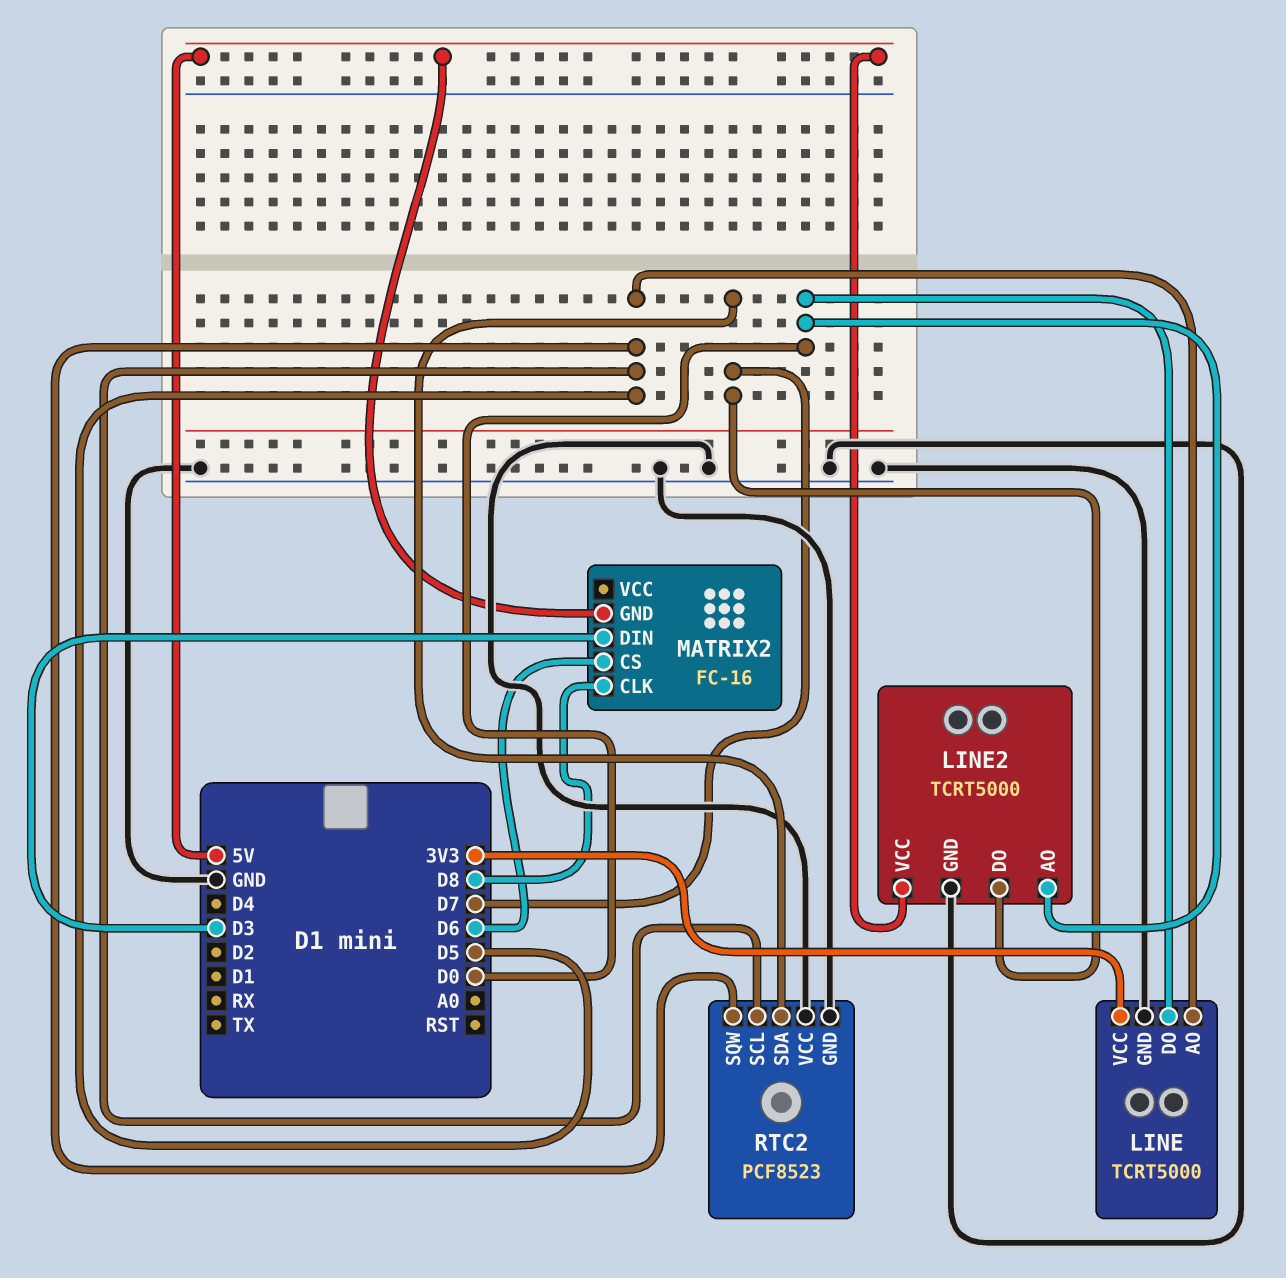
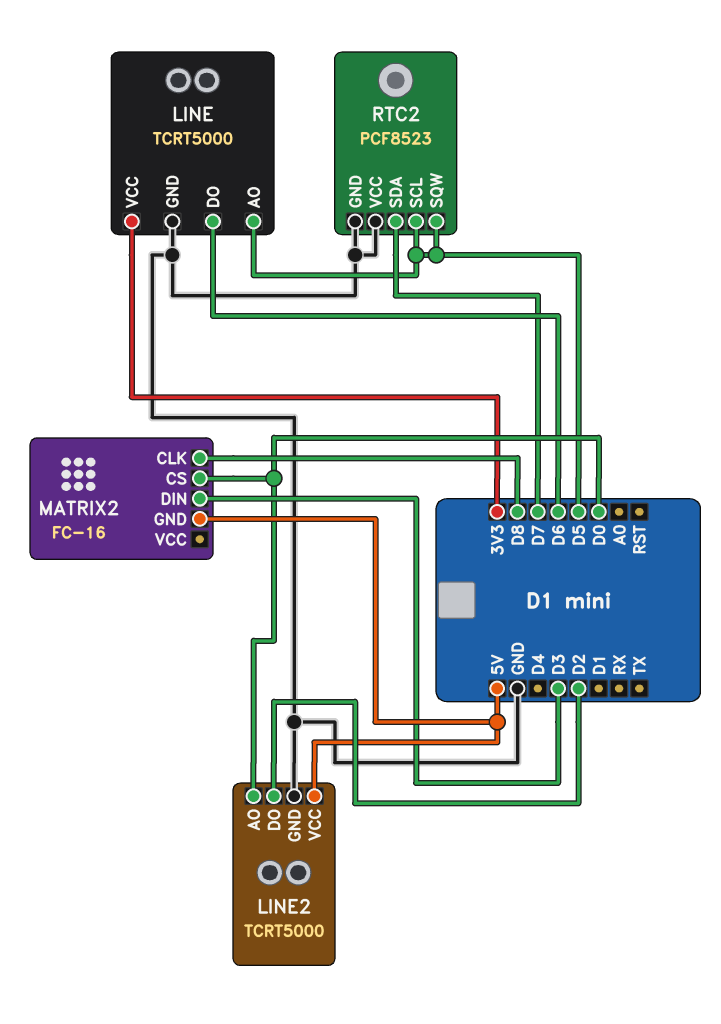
LINE pin DO: D0 -> D6
LINE2 pin DO: D7 -> D2
MATRIX2 pin CS: D6 -> D0

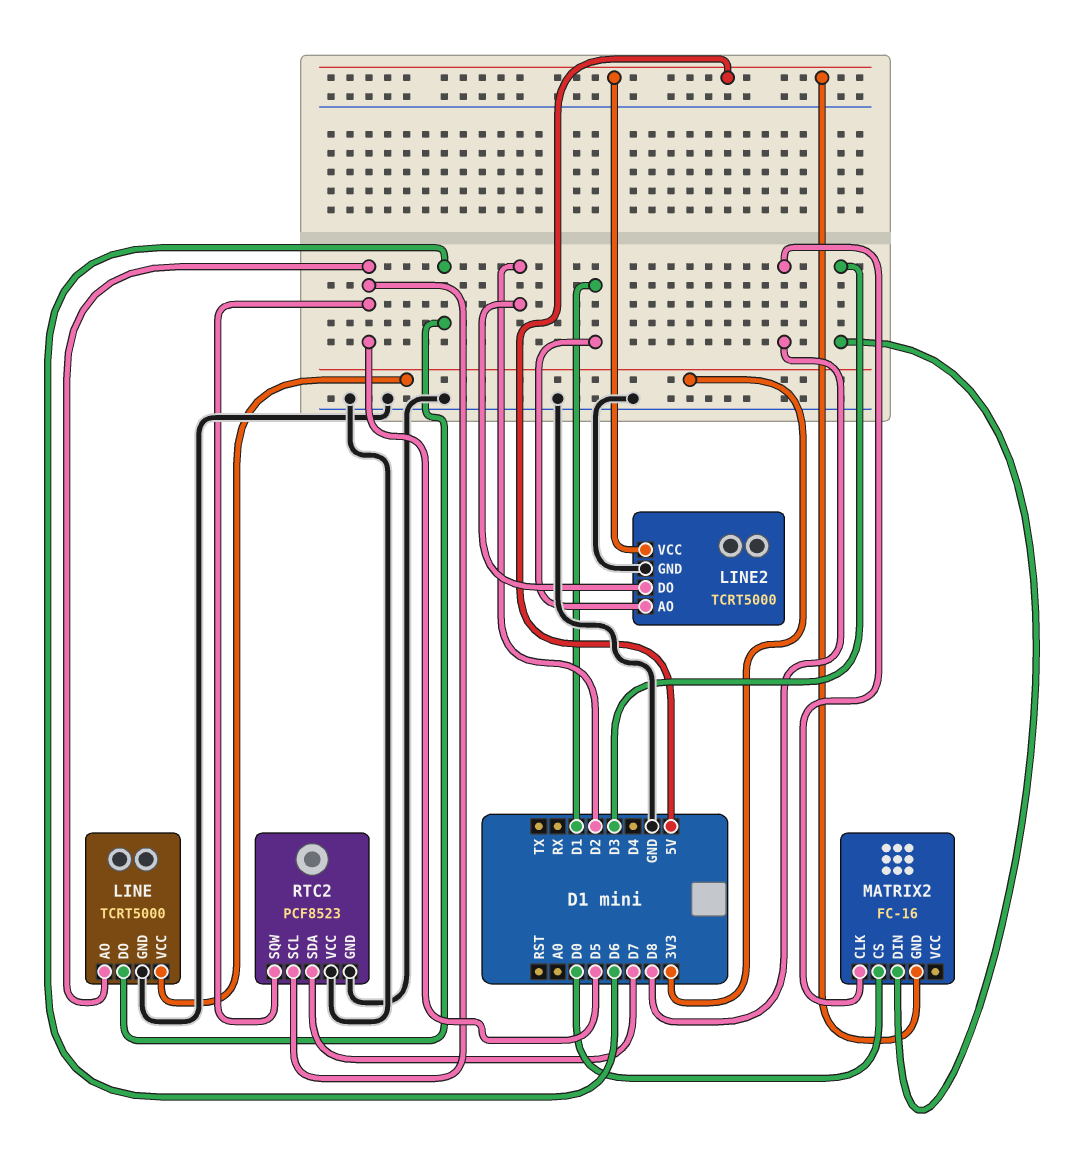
LINE2 pin AO: D0 -> D1

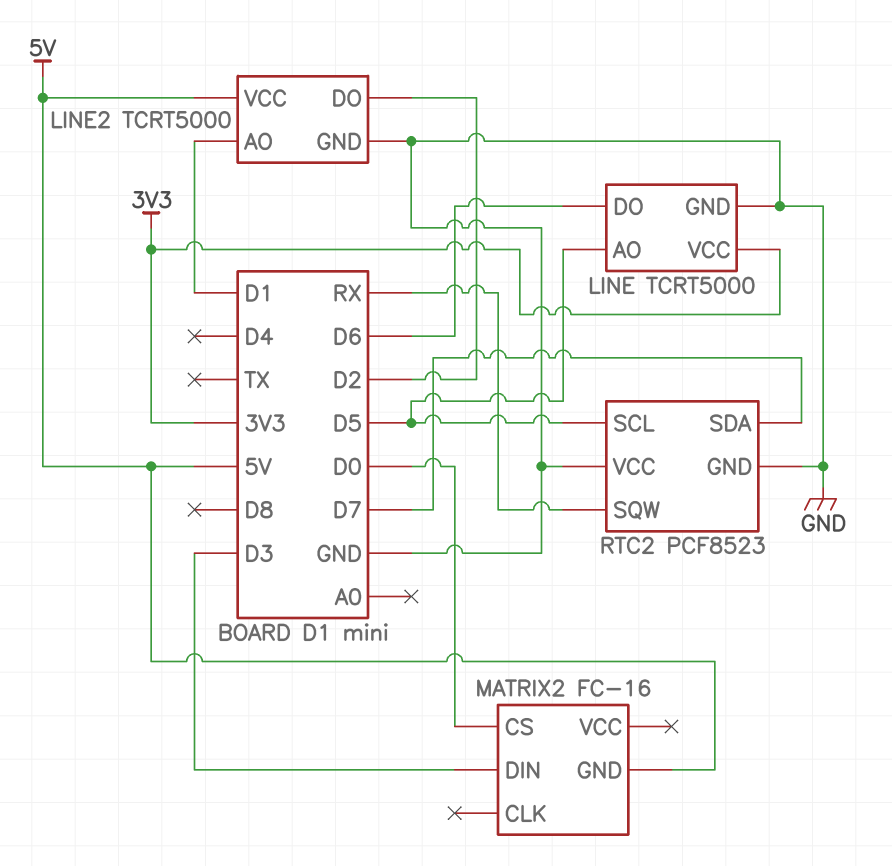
MATRIX2 pin CLK: D8 -> none
RTC2 pin SQW: D5 -> RX

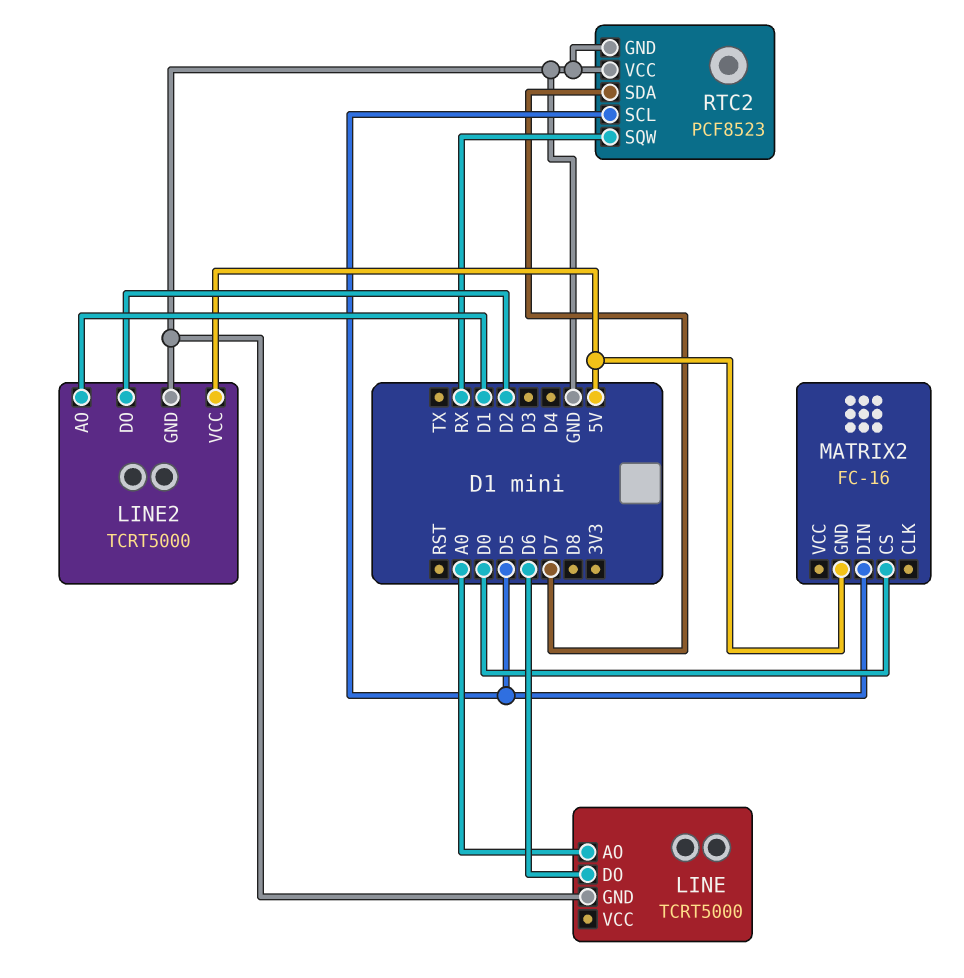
LINE pin AO: D5 -> A0
LINE pin VCC: 3V3 -> none
MATRIX2 pin DIN: D3 -> D5

